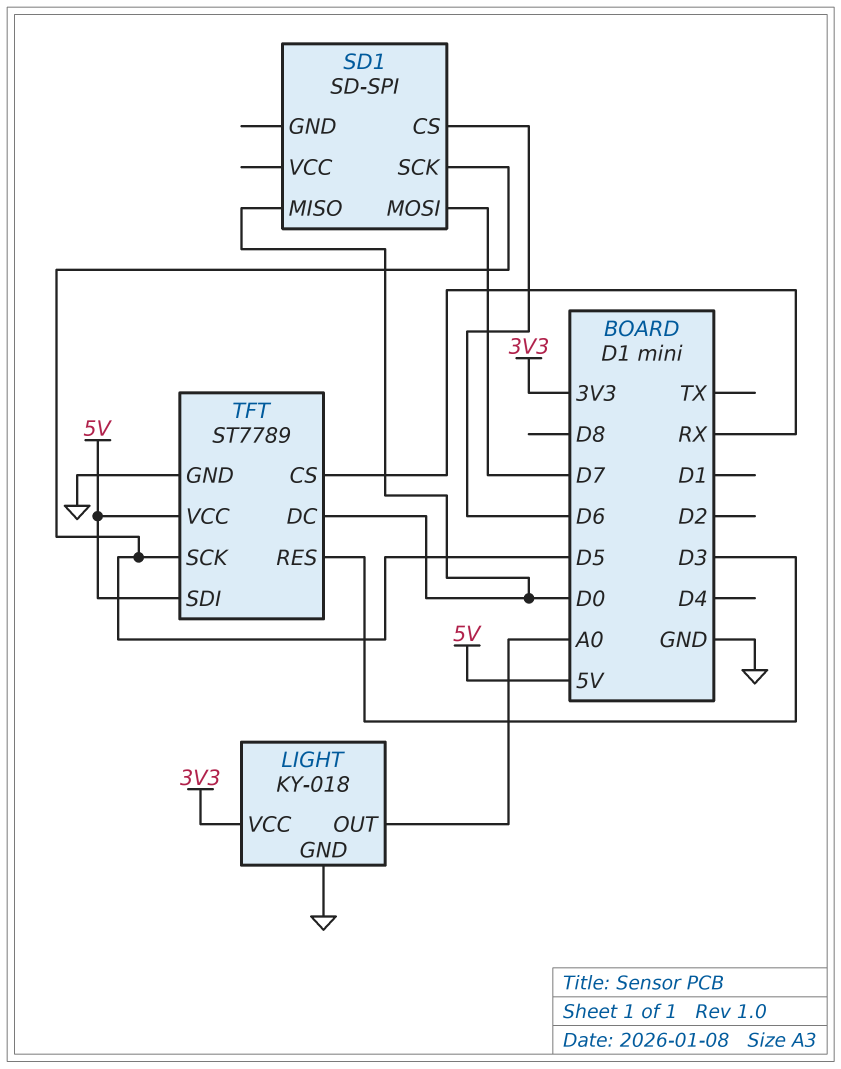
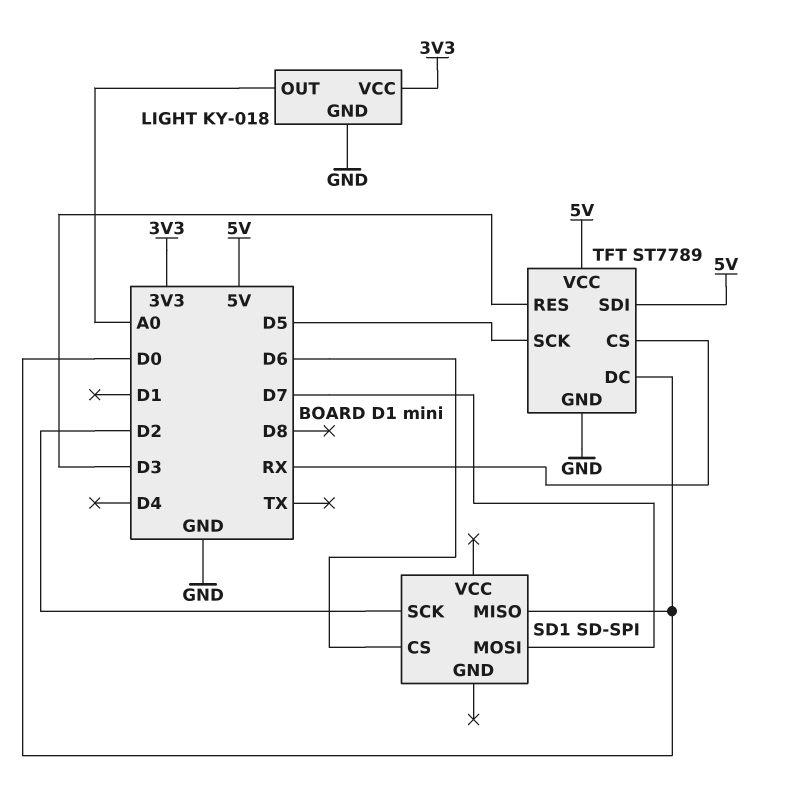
SD1 pin SCK: D5 -> D2

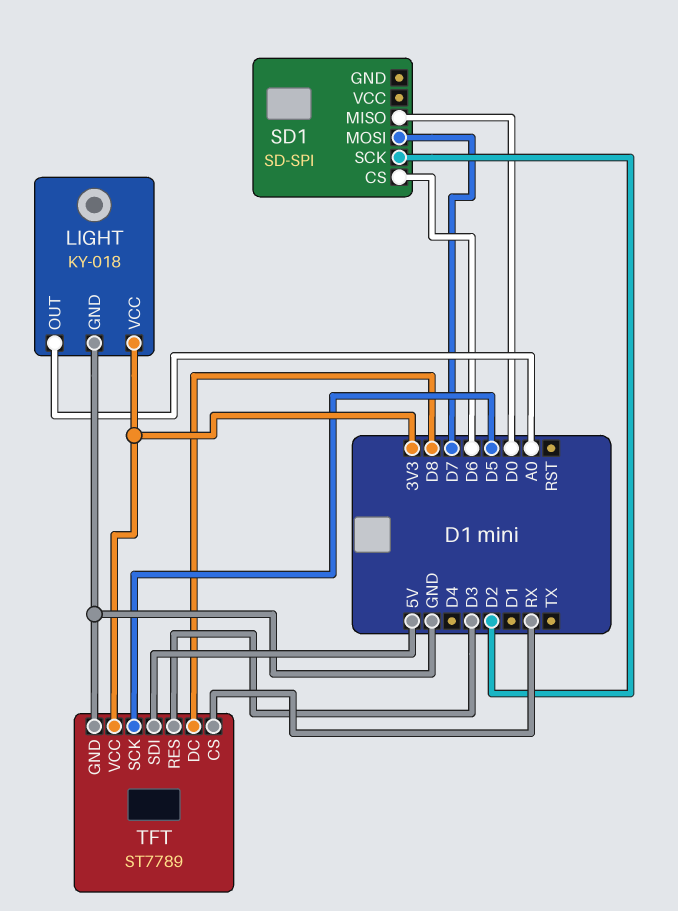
TFT pin DC: D0 -> D8
TFT pin VCC: 5V -> 3V3

